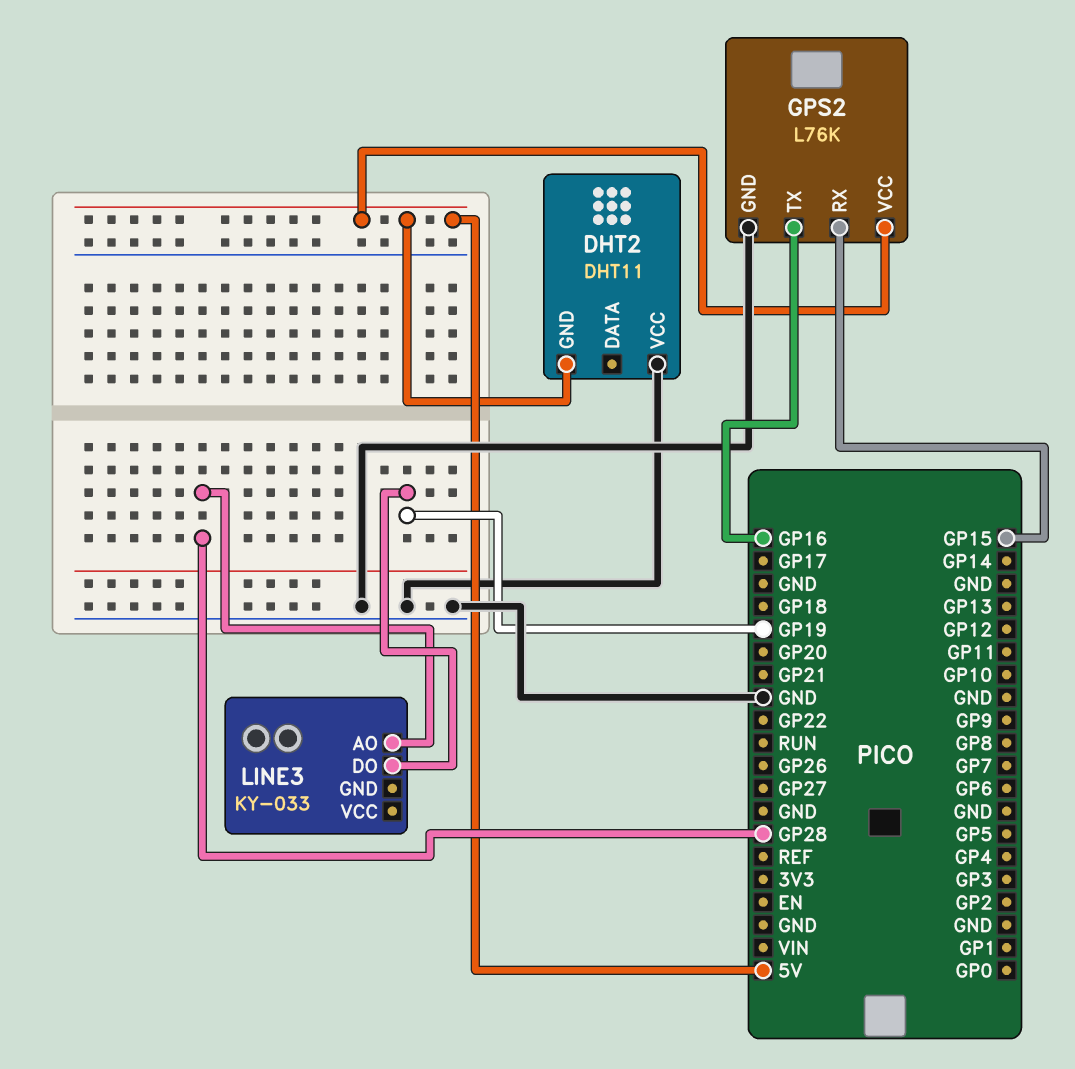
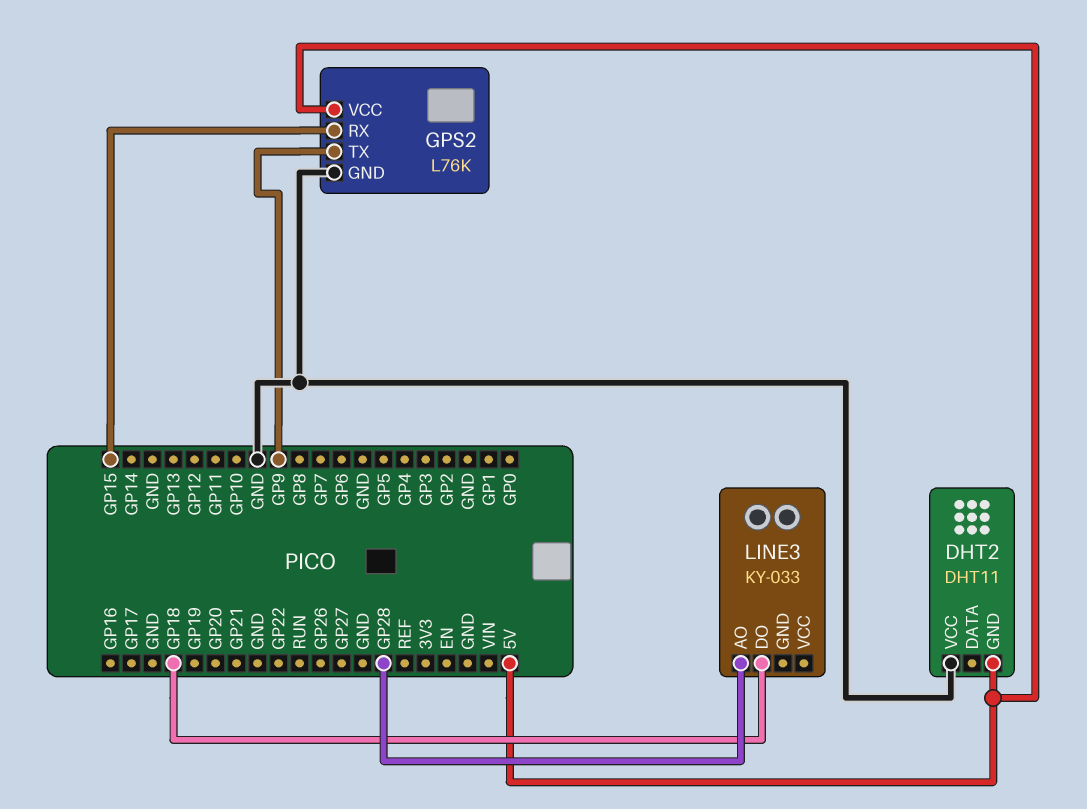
GPS2 pin TX: GP16 -> GP9
LINE3 pin DO: GP19 -> GP18

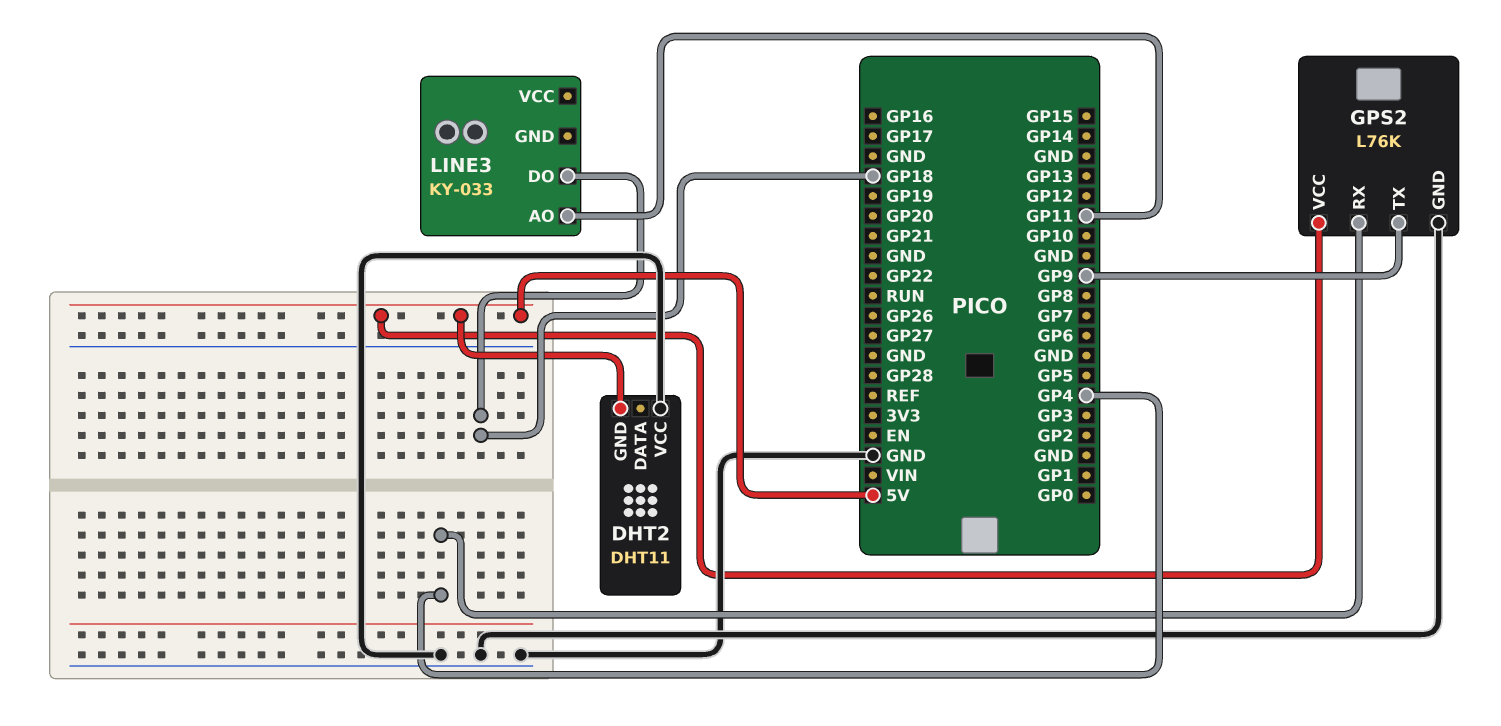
GPS2 pin RX: GP15 -> GP4
LINE3 pin AO: GP28 -> GP11

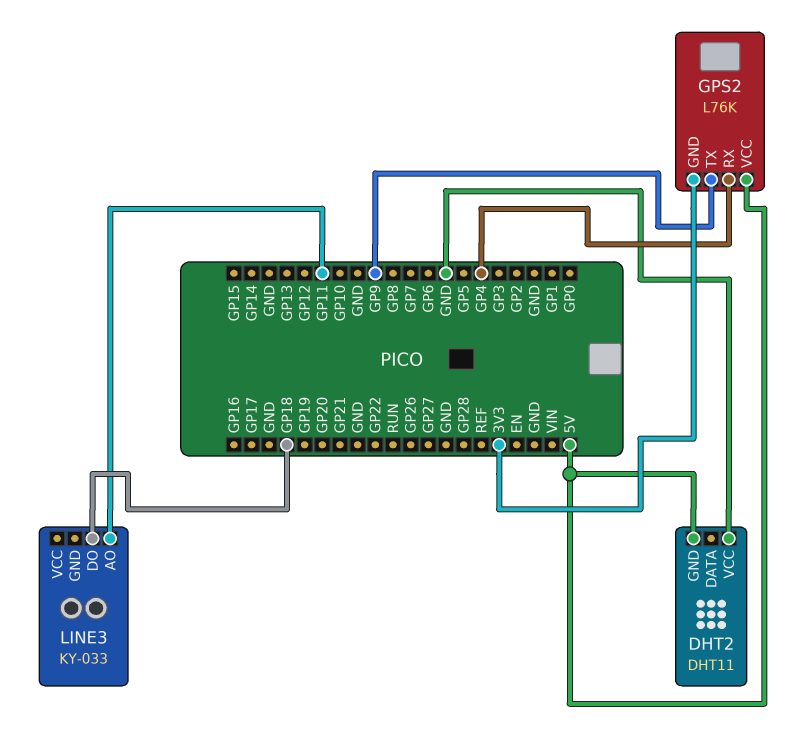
GPS2 pin GND: GND -> 3V3

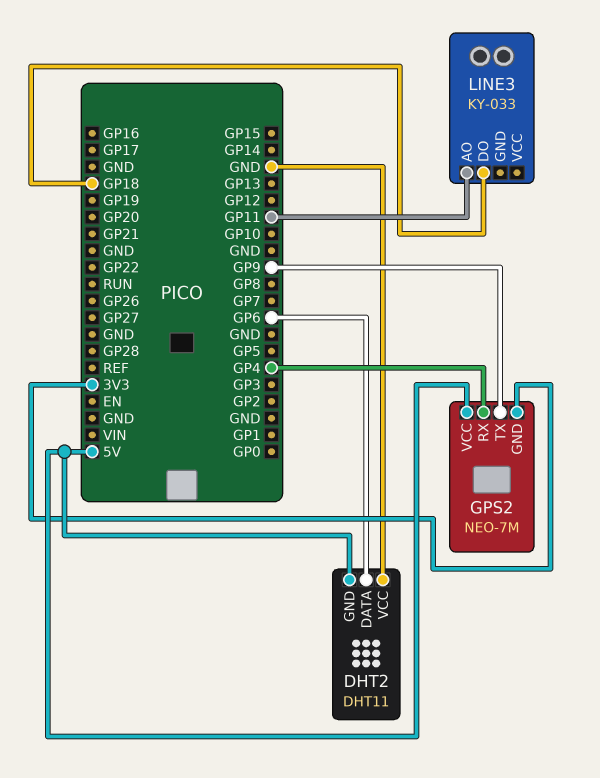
DHT2 pin DATA: none -> GP6
GPS2: L76K -> NEO-7M

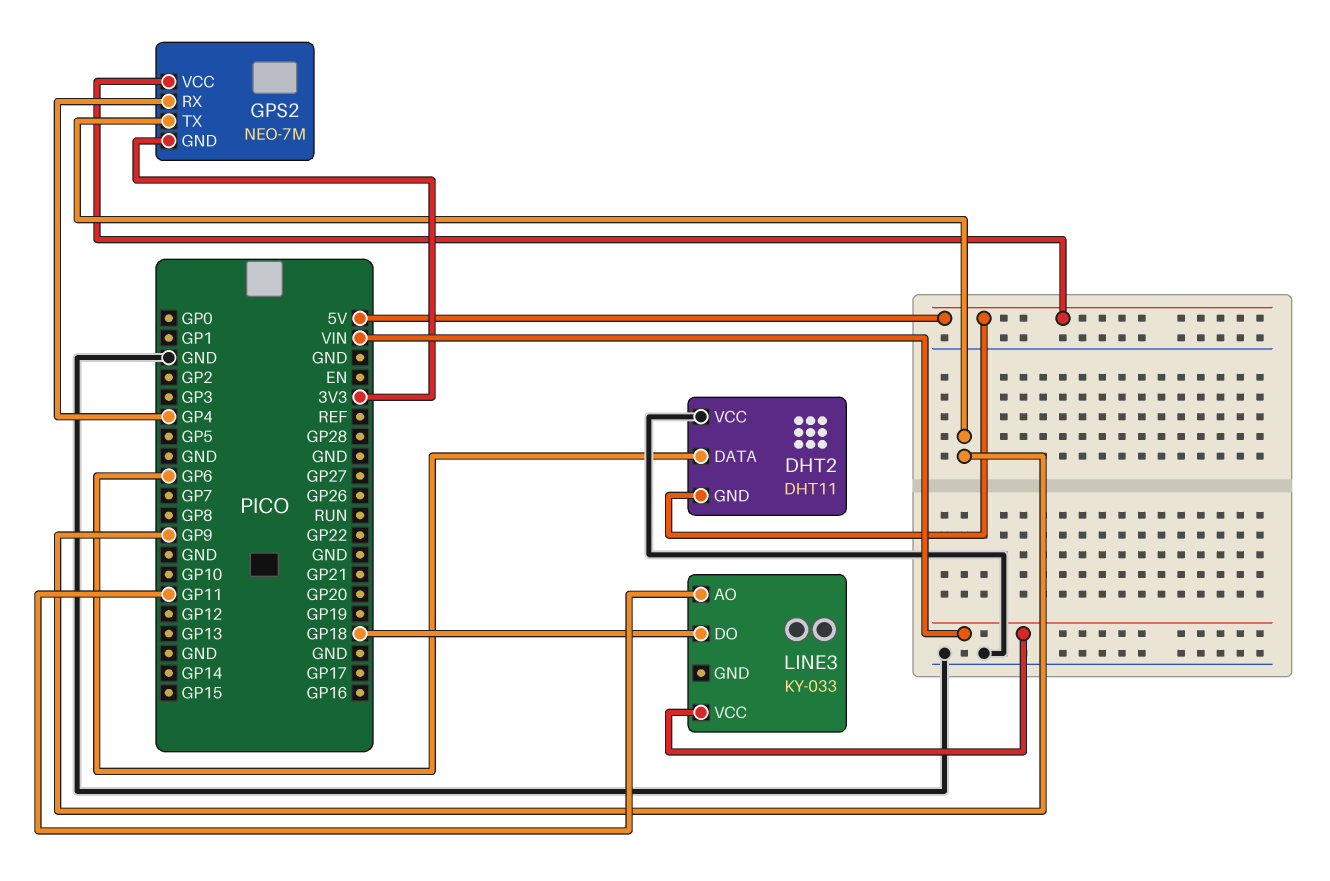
LINE3 pin VCC: none -> VIN

